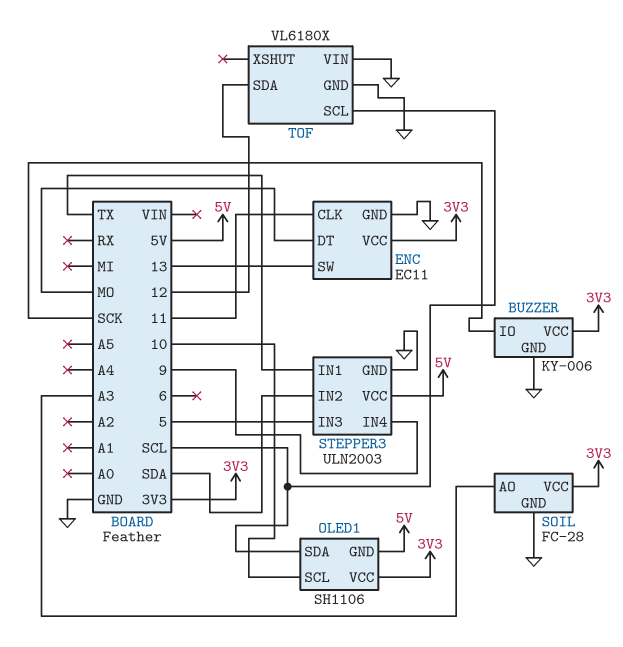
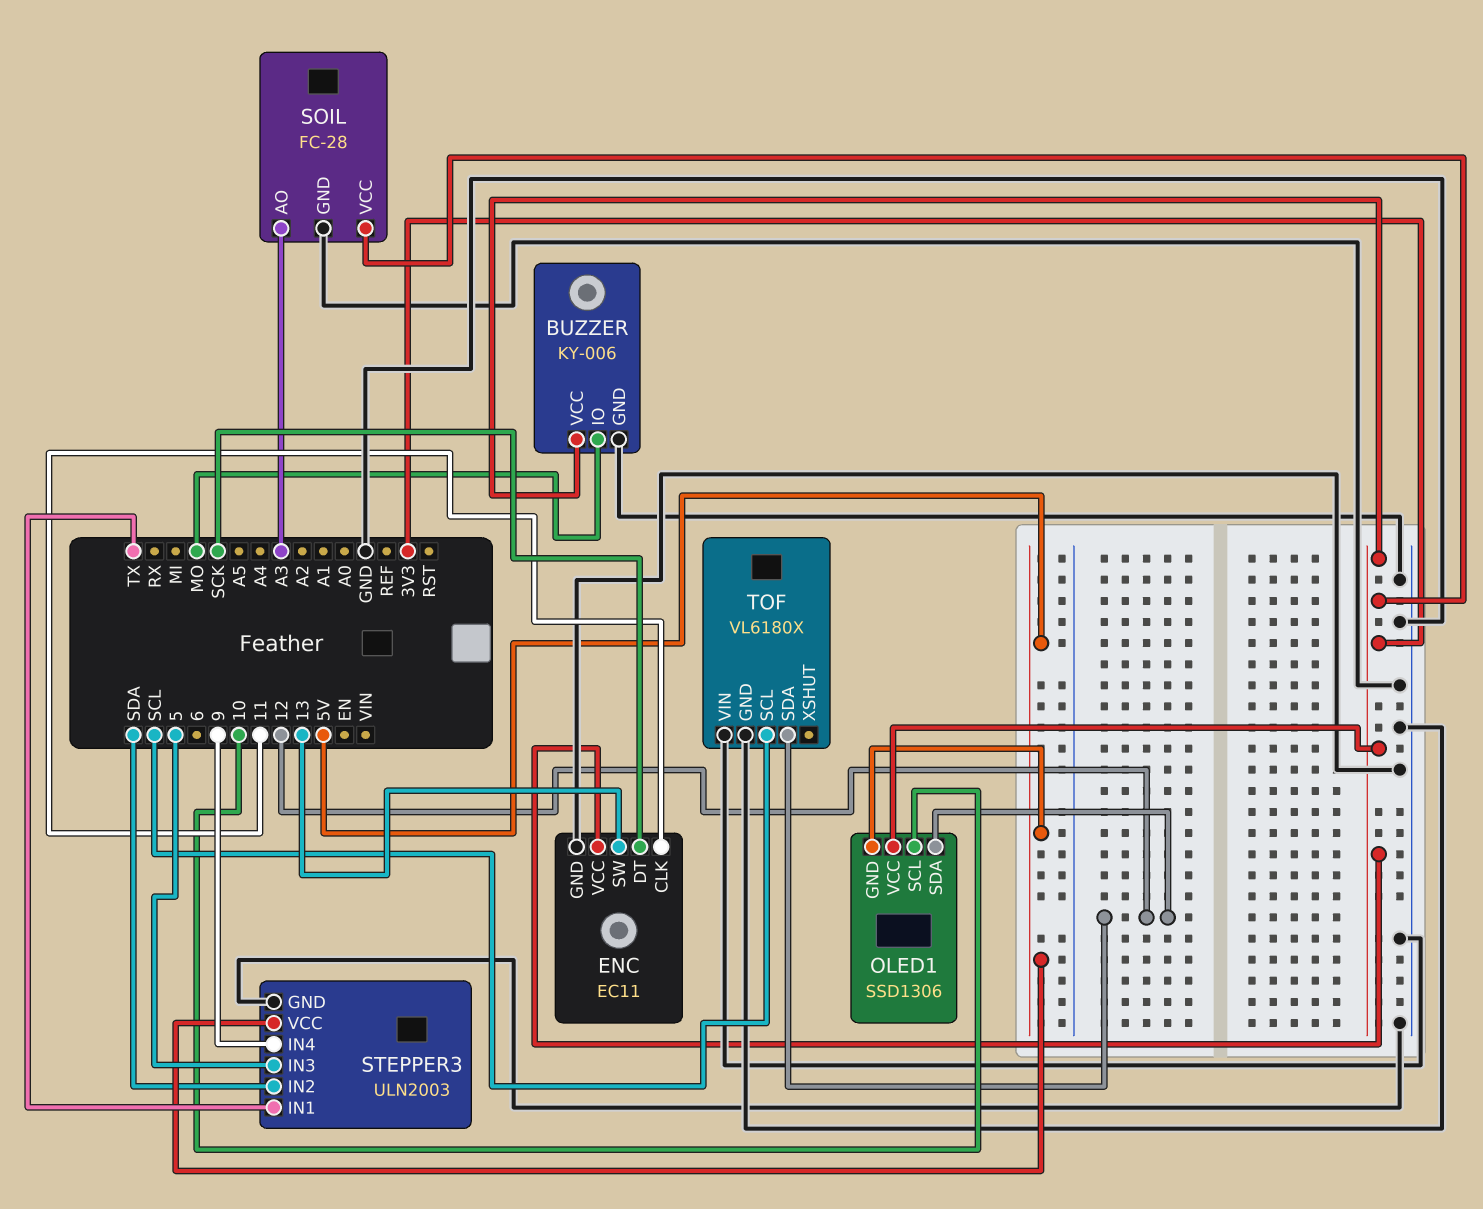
BUZZER pin IO: SCK -> MO
ENC pin DT: MO -> SCK
OLED1: SH1106 -> SSD1306
OLED1 pin SDA: SCL -> 12

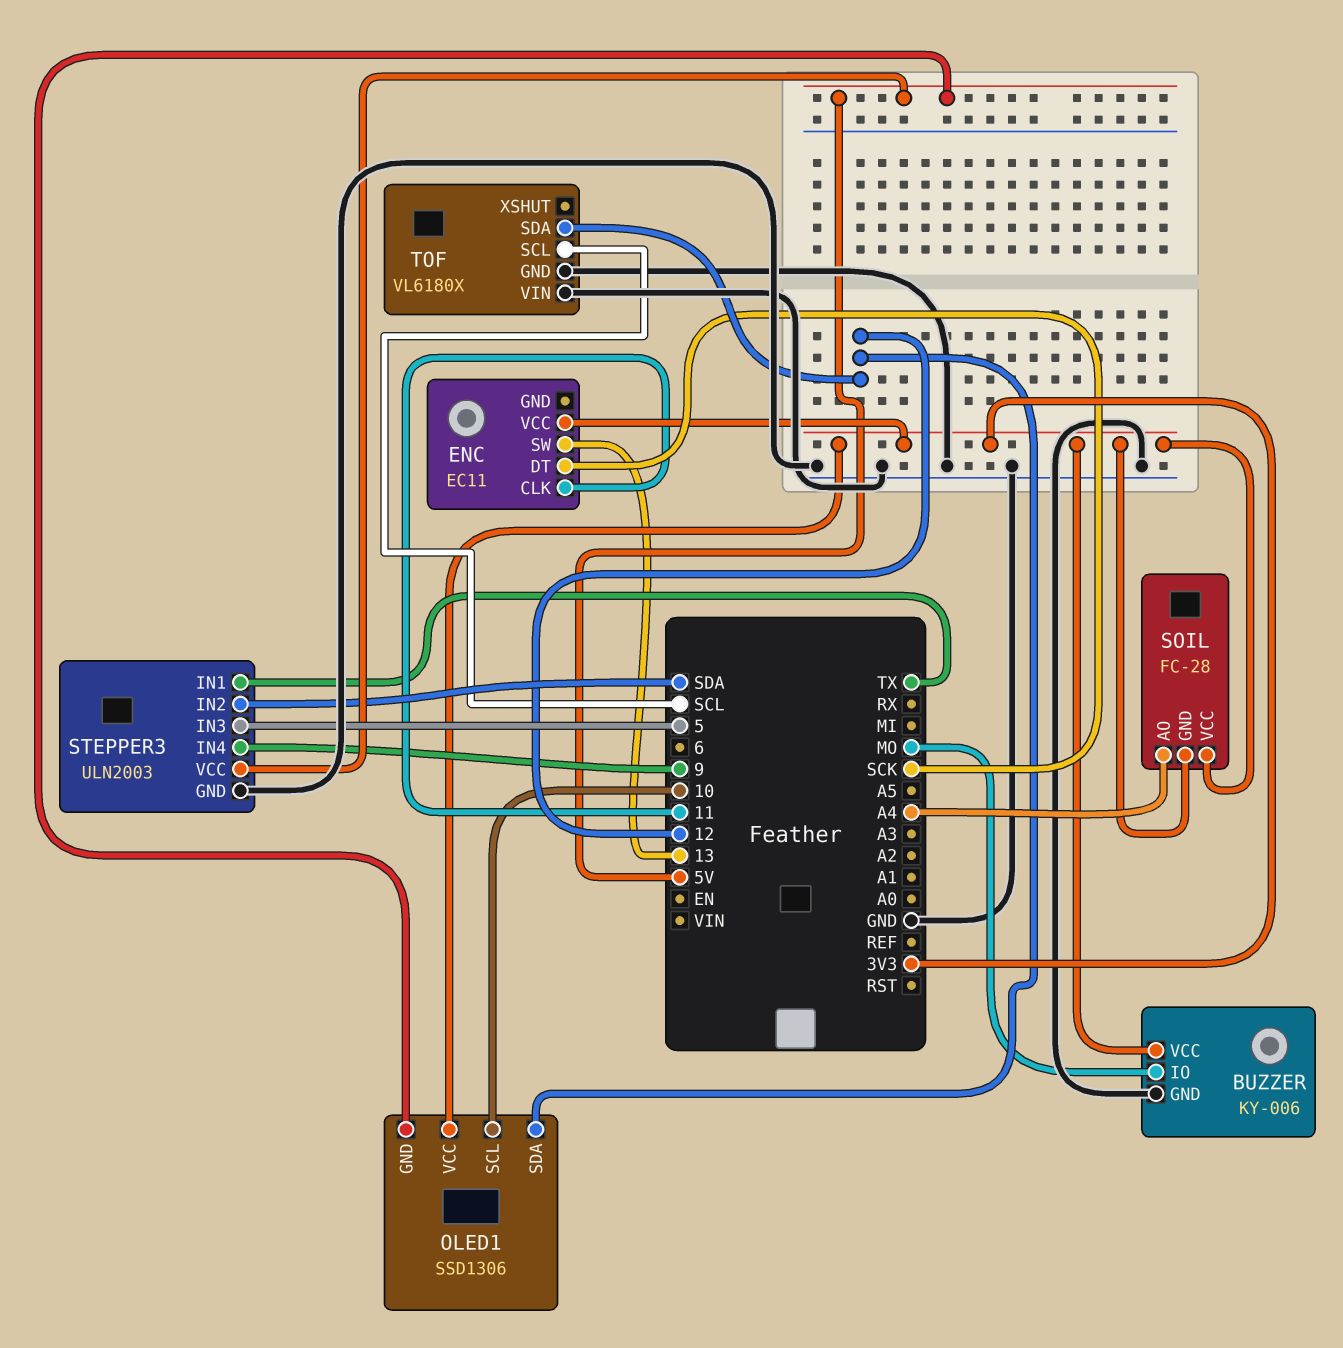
ENC pin GND: GND -> none
SOIL pin AO: A3 -> A4
SOIL pin GND: GND -> 3V3

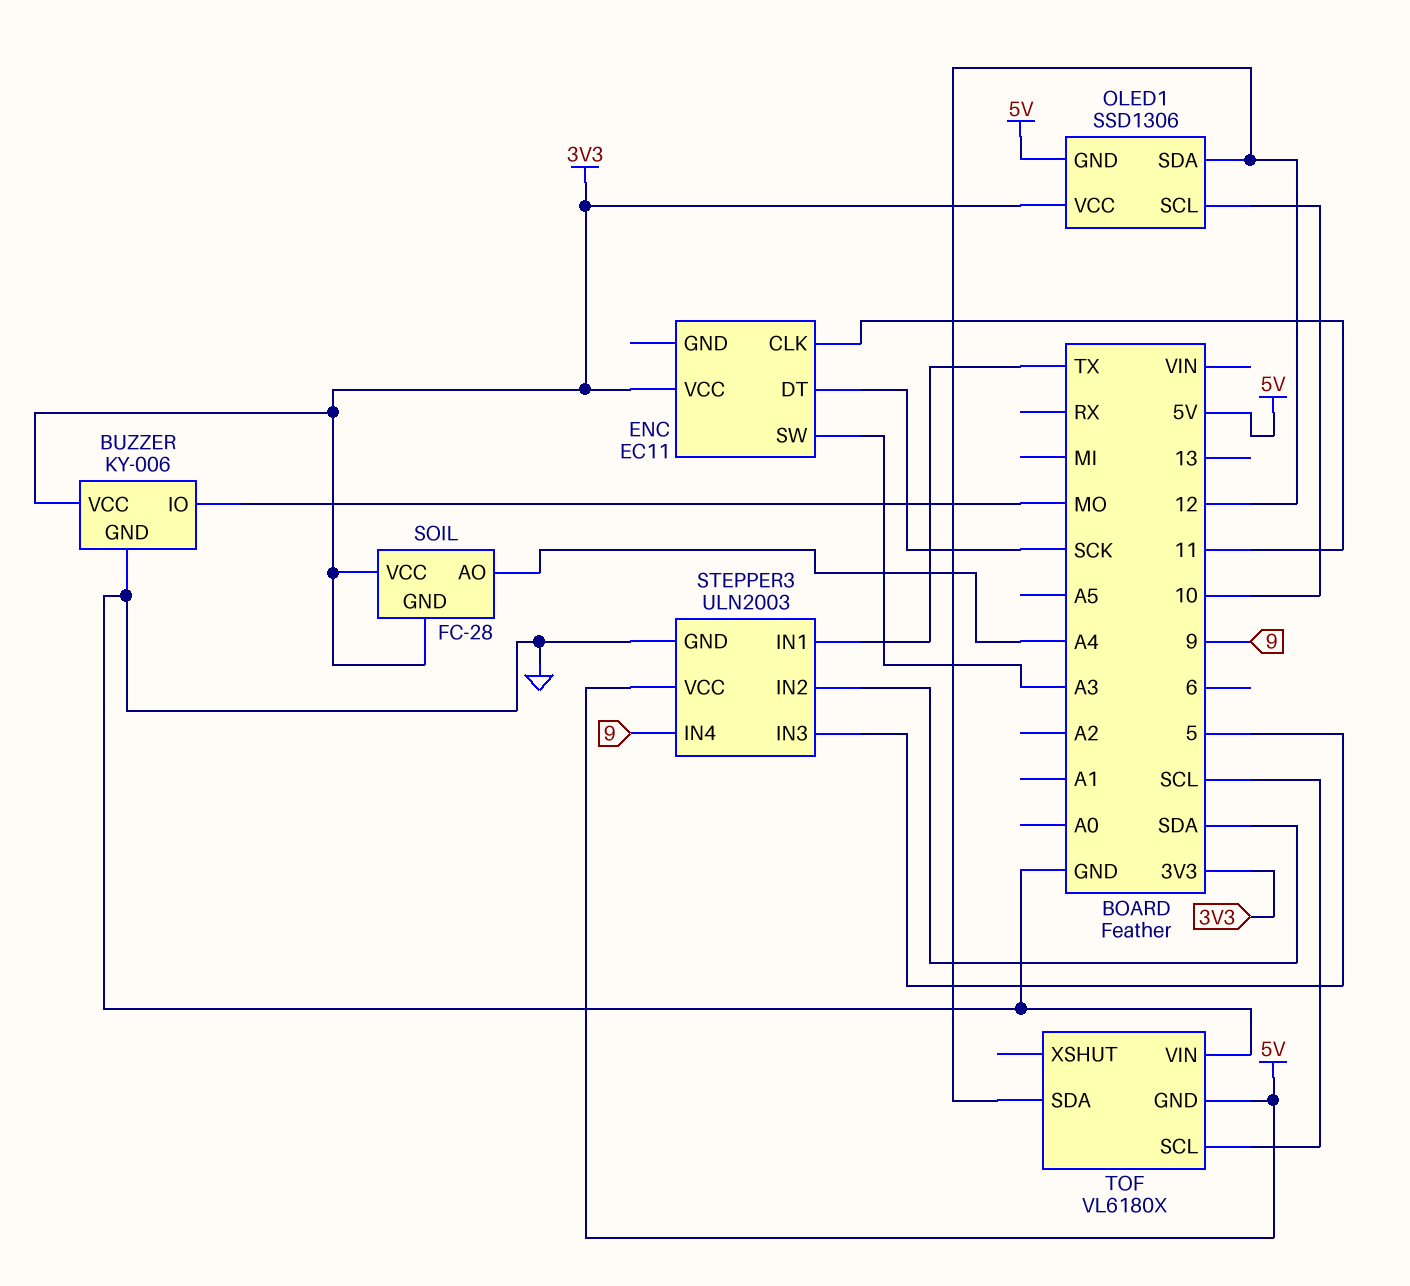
ENC pin SW: 13 -> A3
TOF pin GND: GND -> 5V

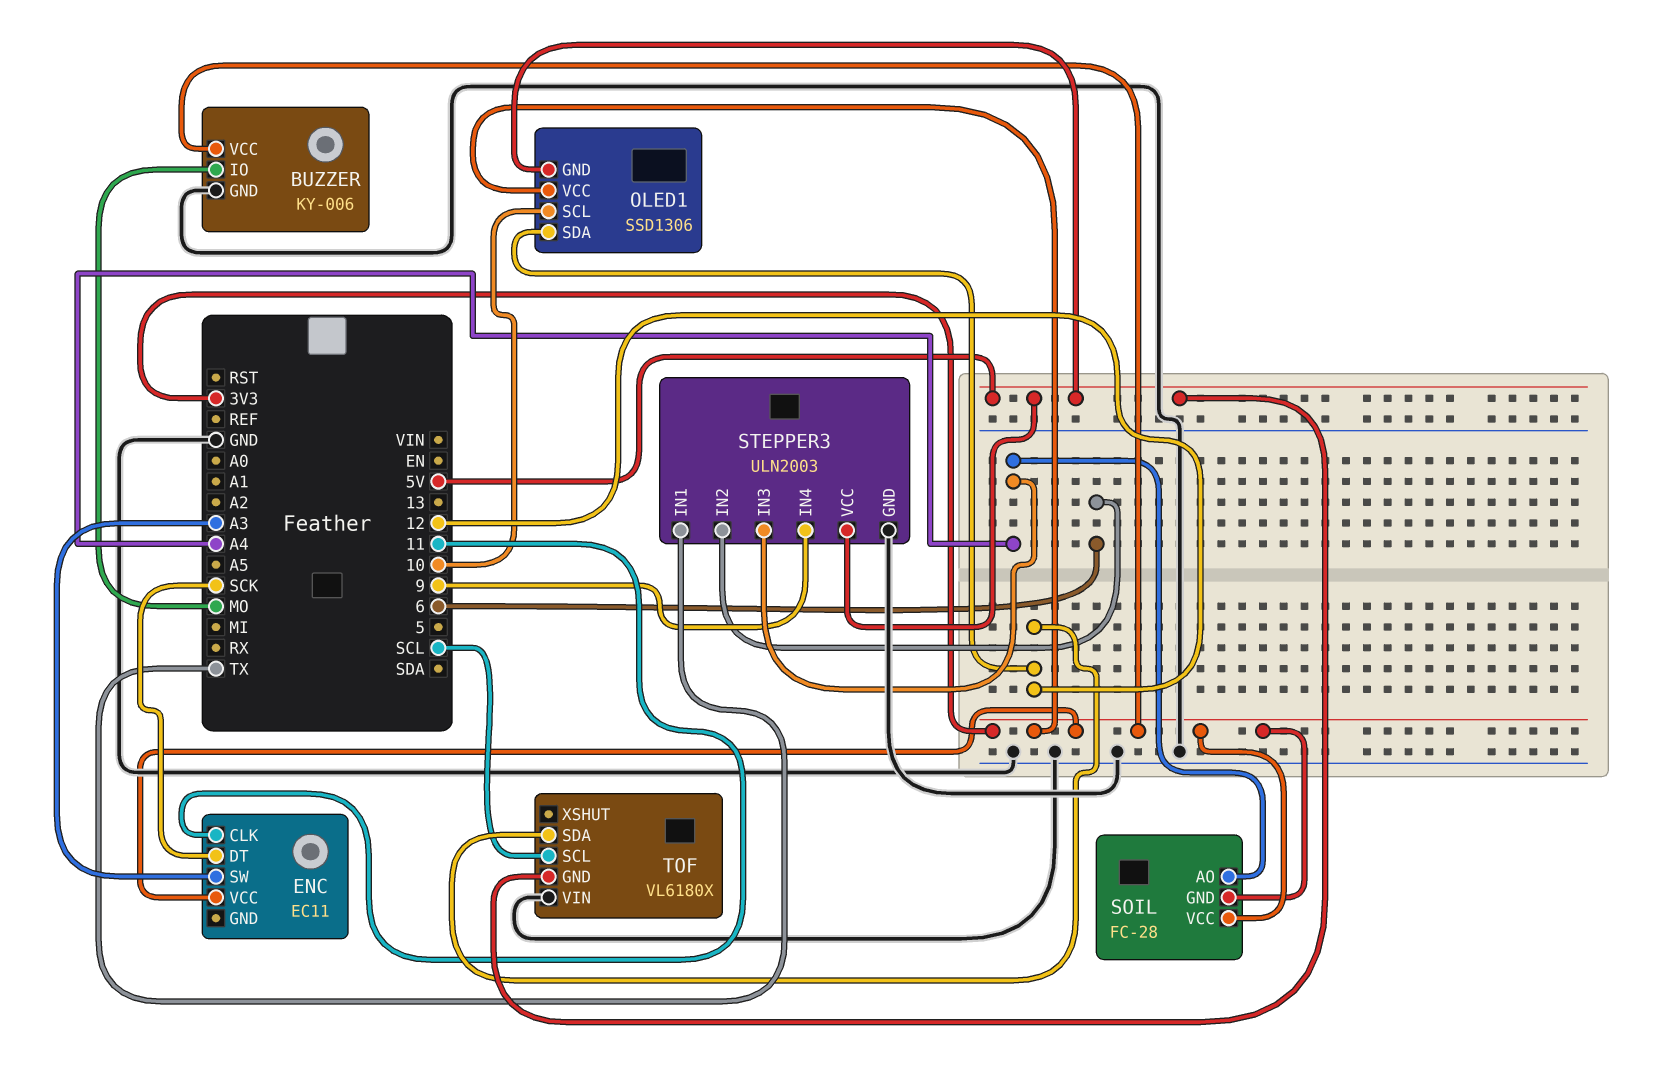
STEPPER3 pin IN2: SDA -> 6
STEPPER3 pin IN3: 5 -> A4

